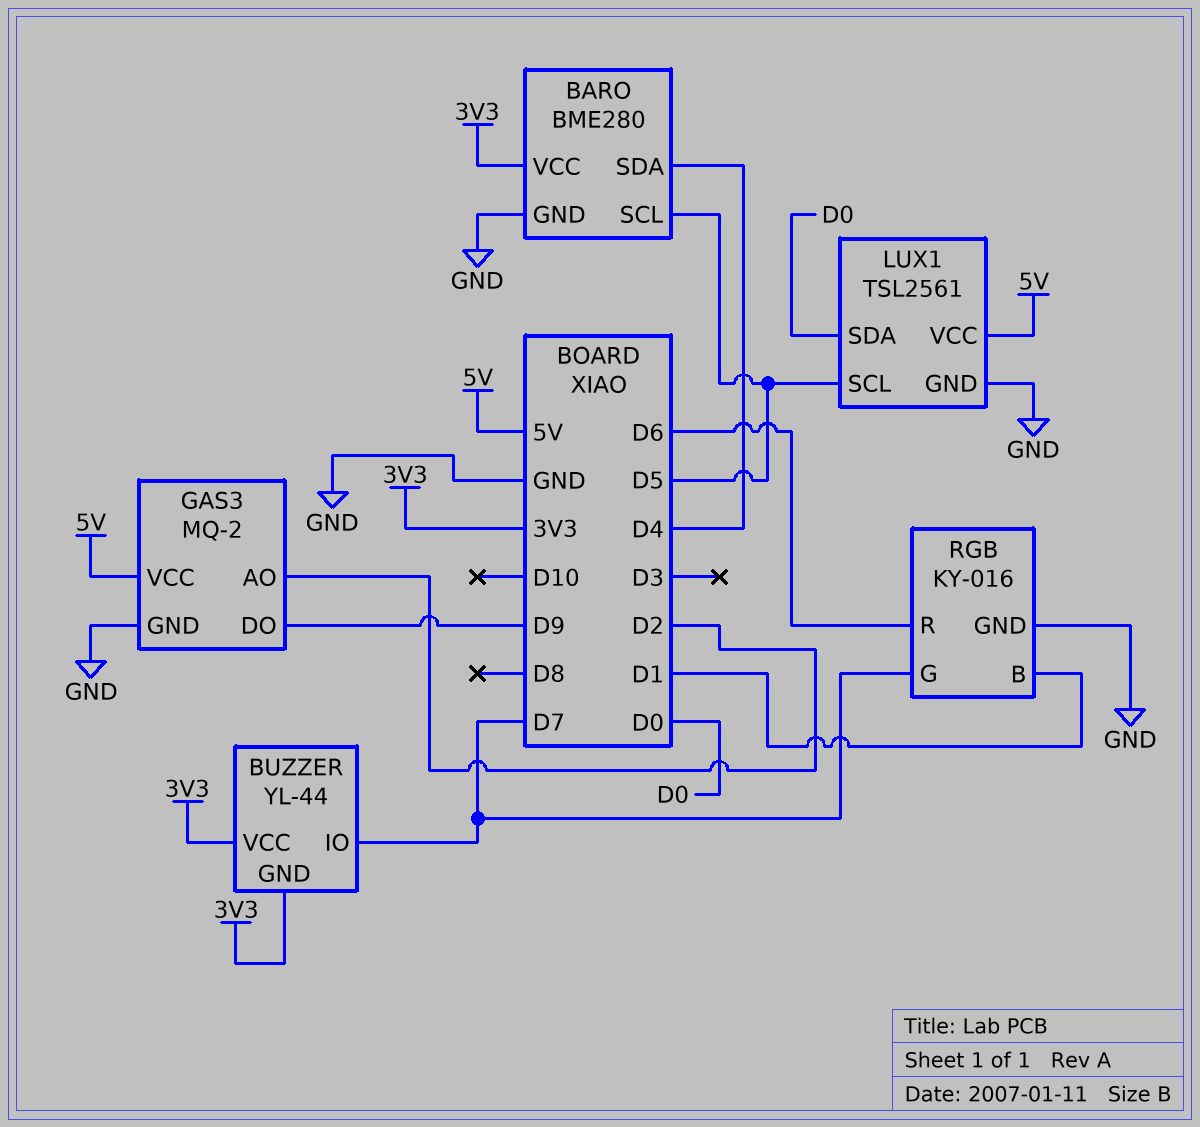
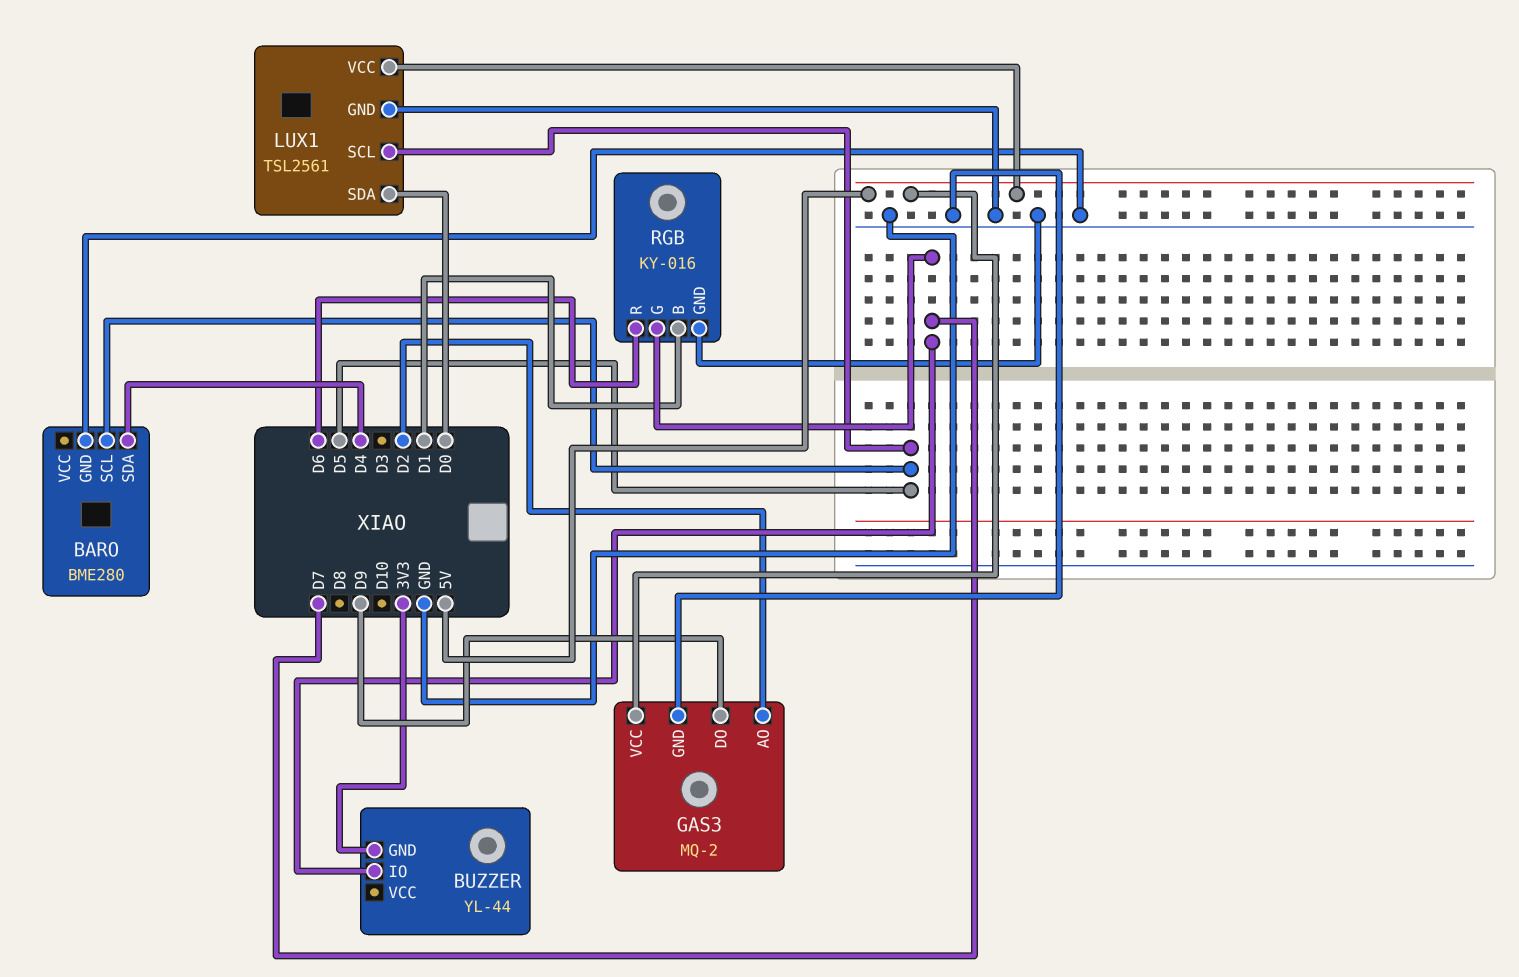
BARO pin VCC: 3V3 -> none
BUZZER pin VCC: 3V3 -> none

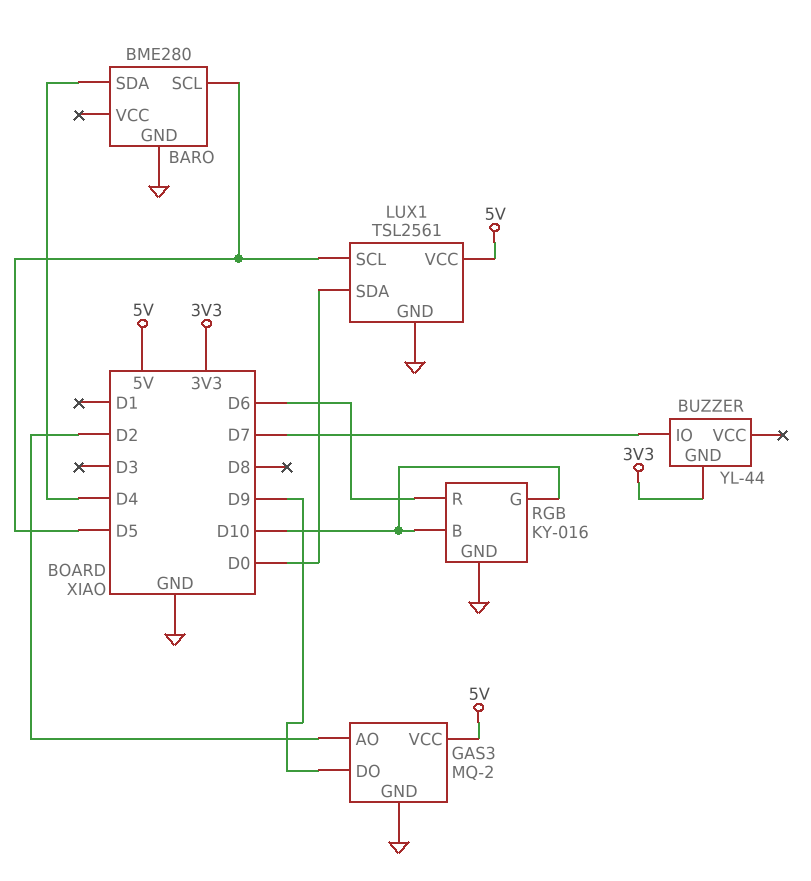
RGB pin B: D1 -> D10
RGB pin G: D7 -> D10

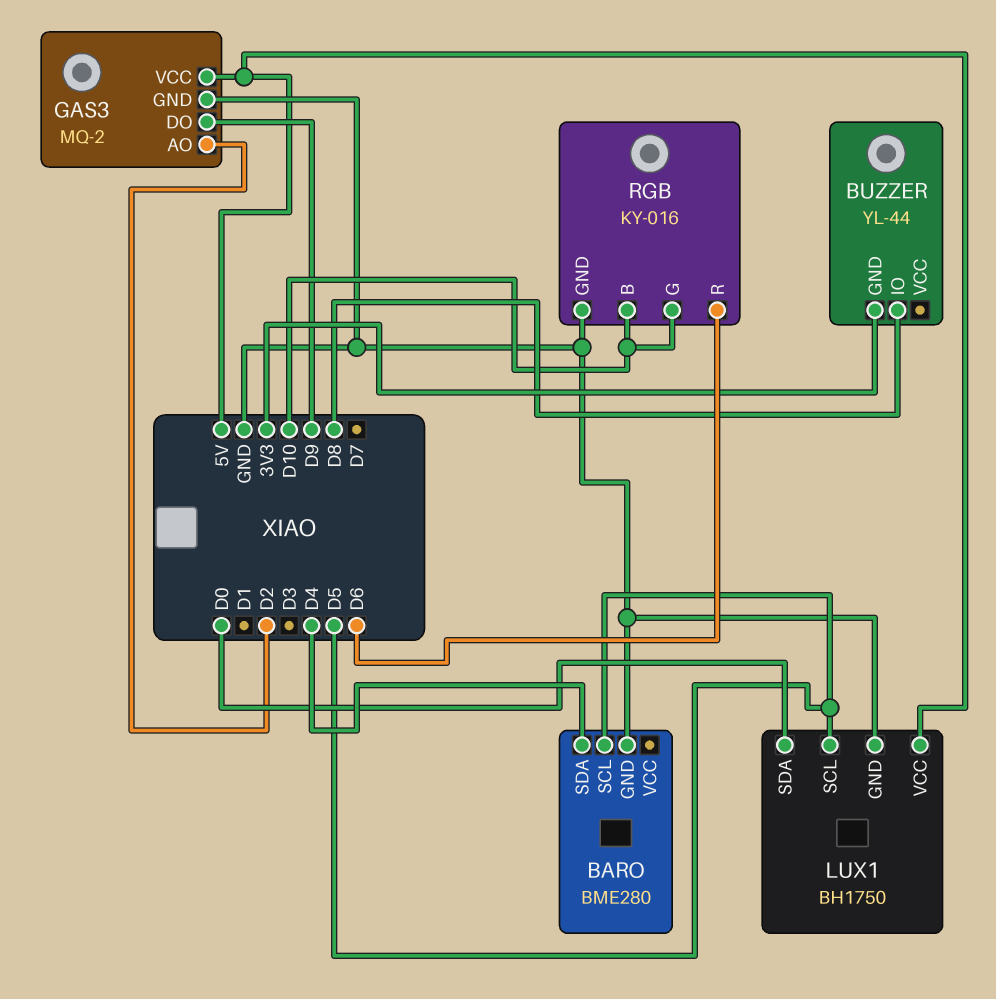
BUZZER pin IO: D7 -> D8
LUX1: TSL2561 -> BH1750

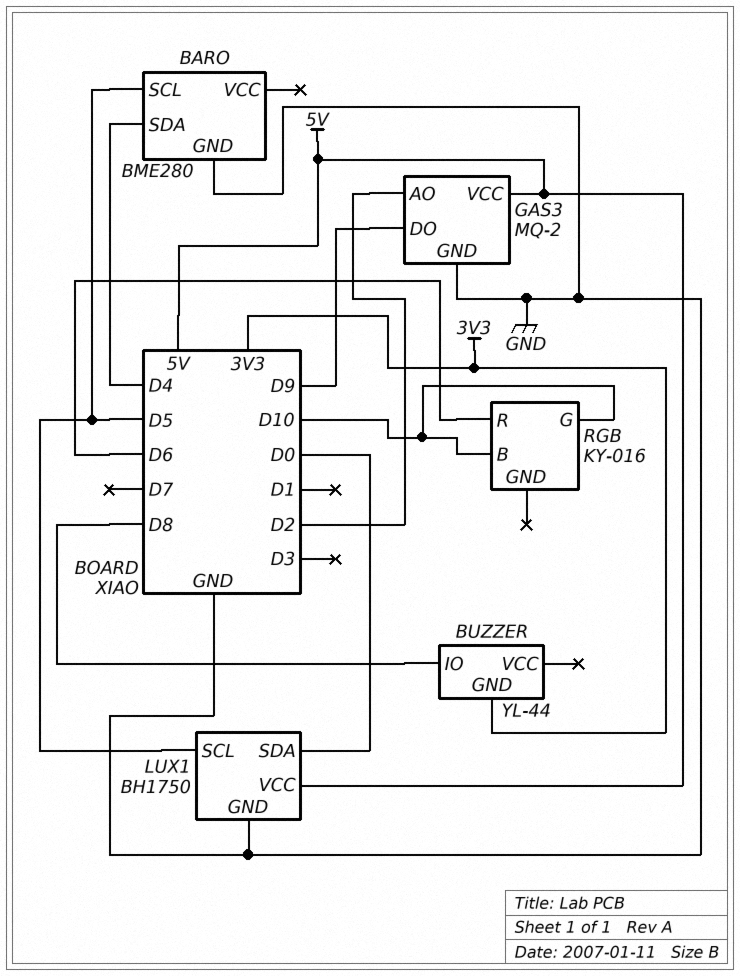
RGB pin GND: GND -> none

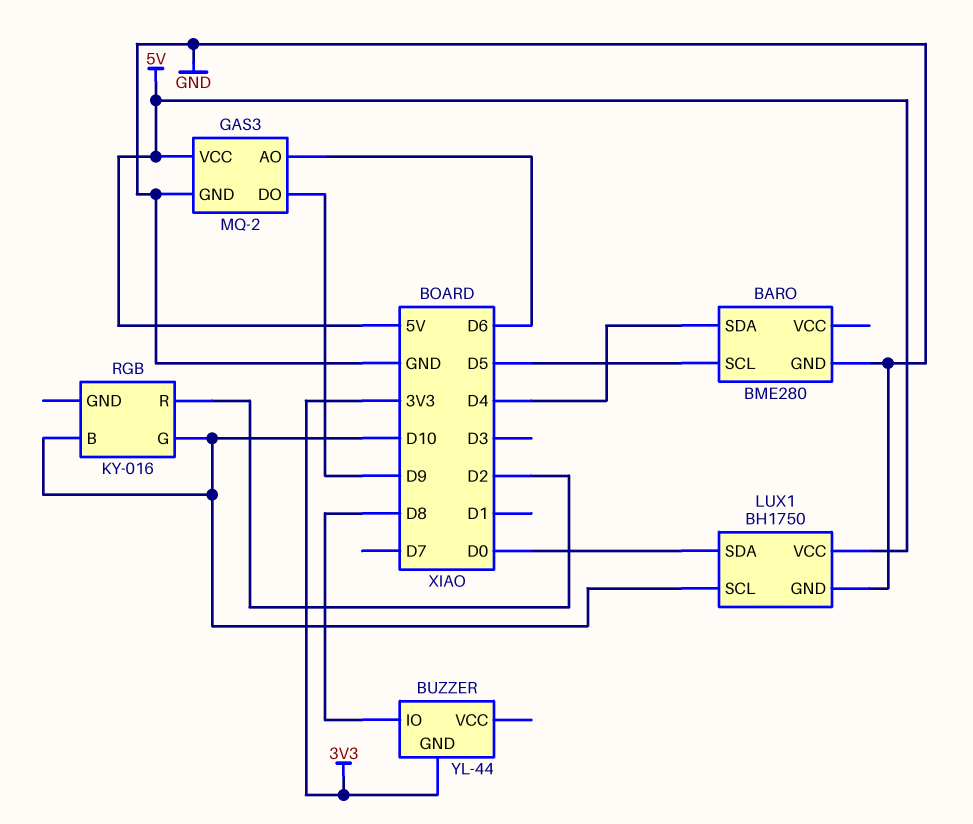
GAS3 pin AO: D2 -> D6
LUX1 pin SCL: D5 -> D10
RGB pin R: D6 -> D2

